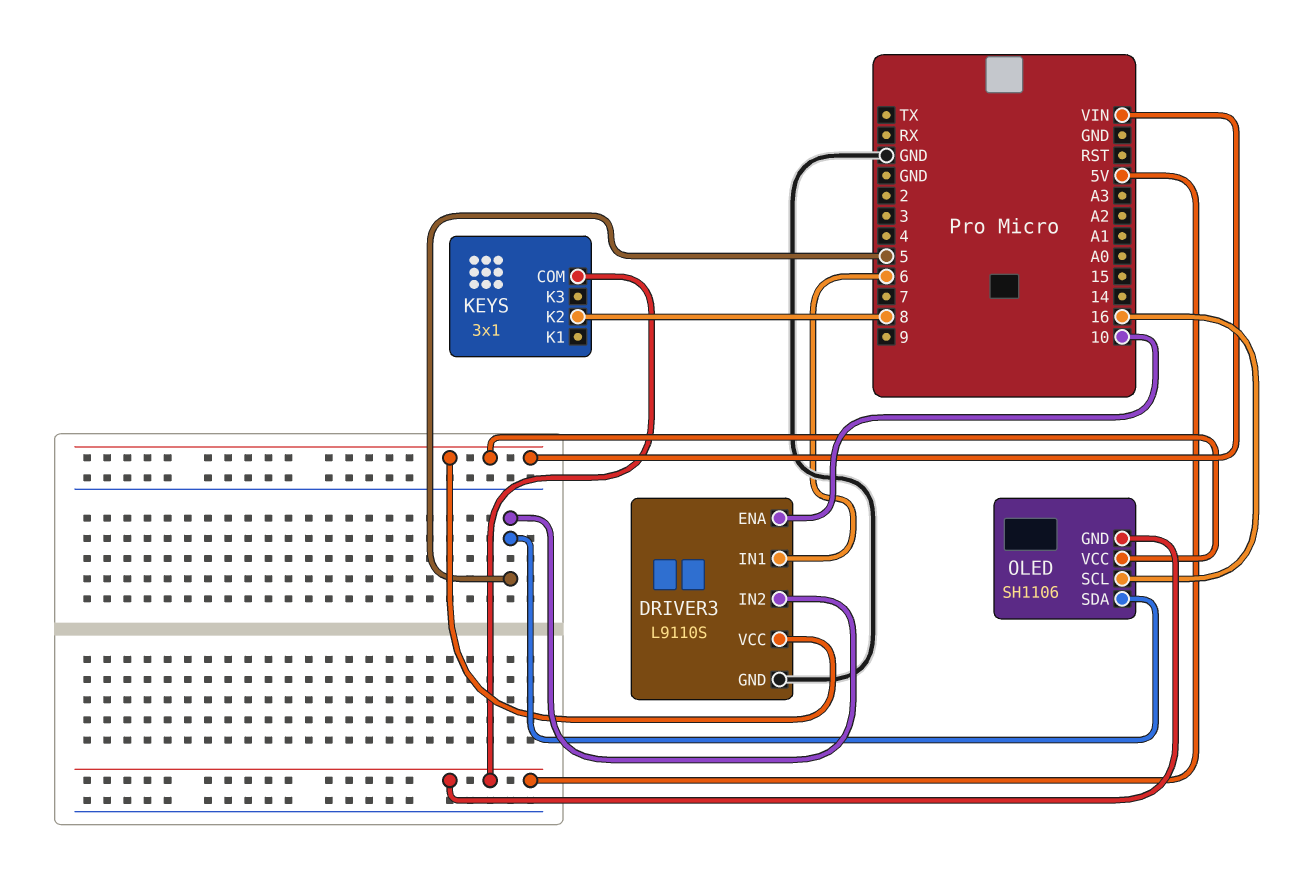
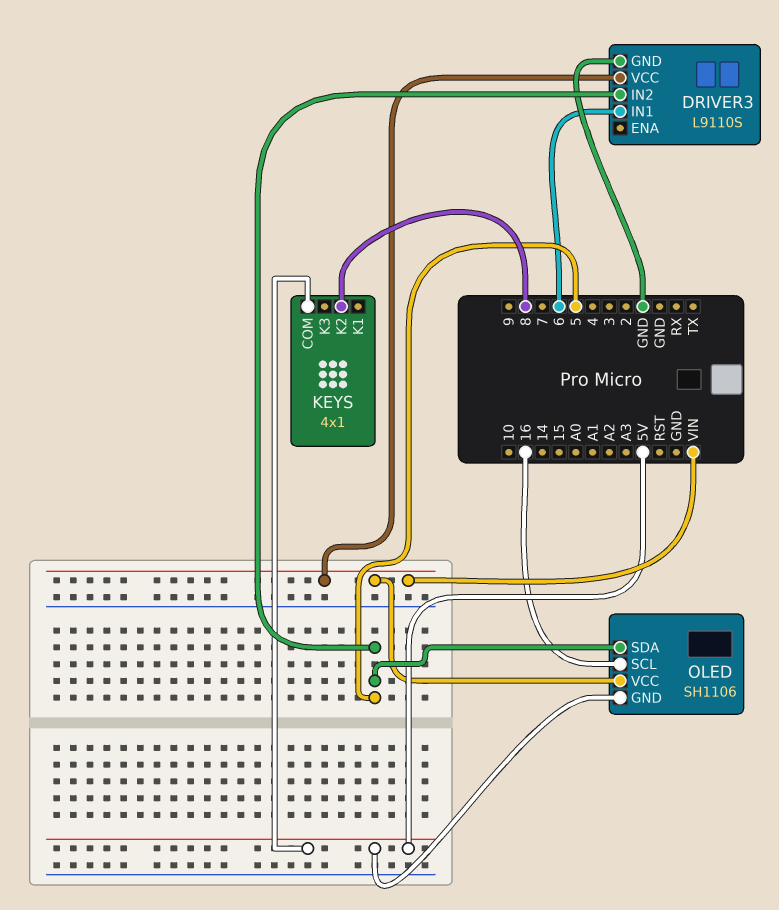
DRIVER3 pin ENA: 10 -> none
KEYS: 3x1 -> 4x1

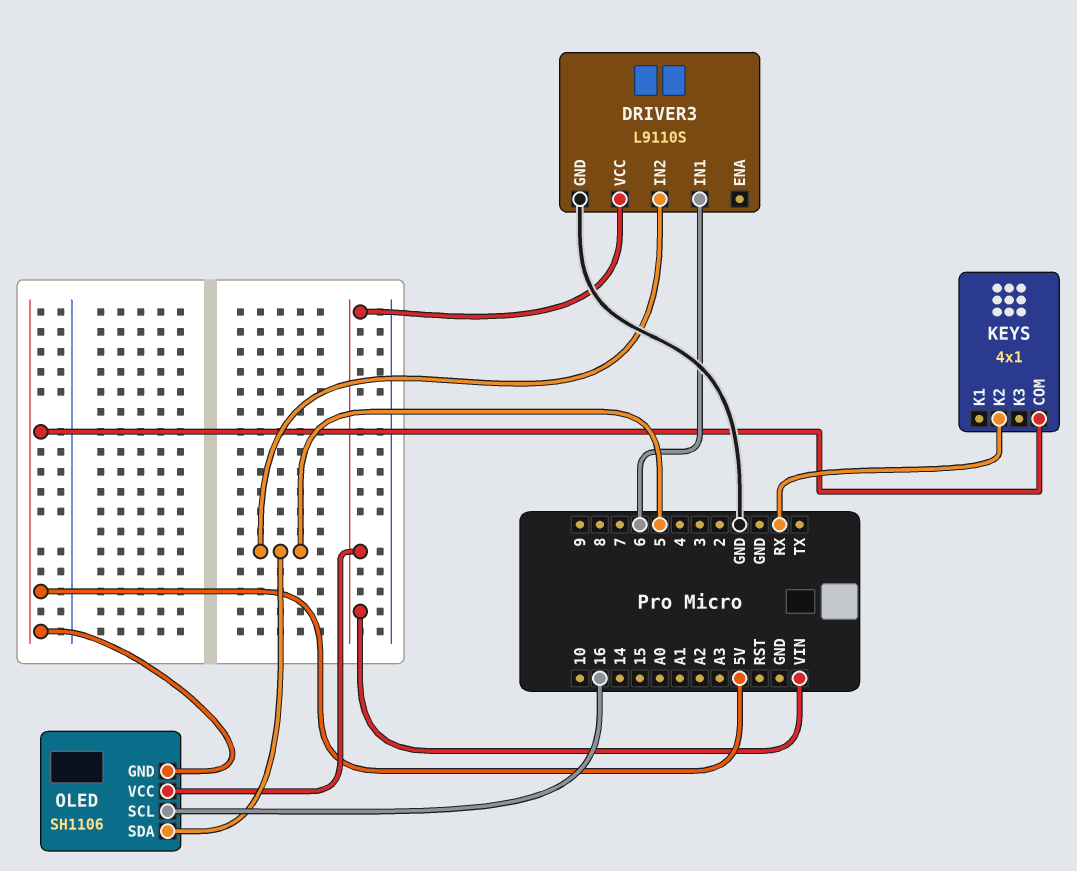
KEYS pin K2: 8 -> RX

